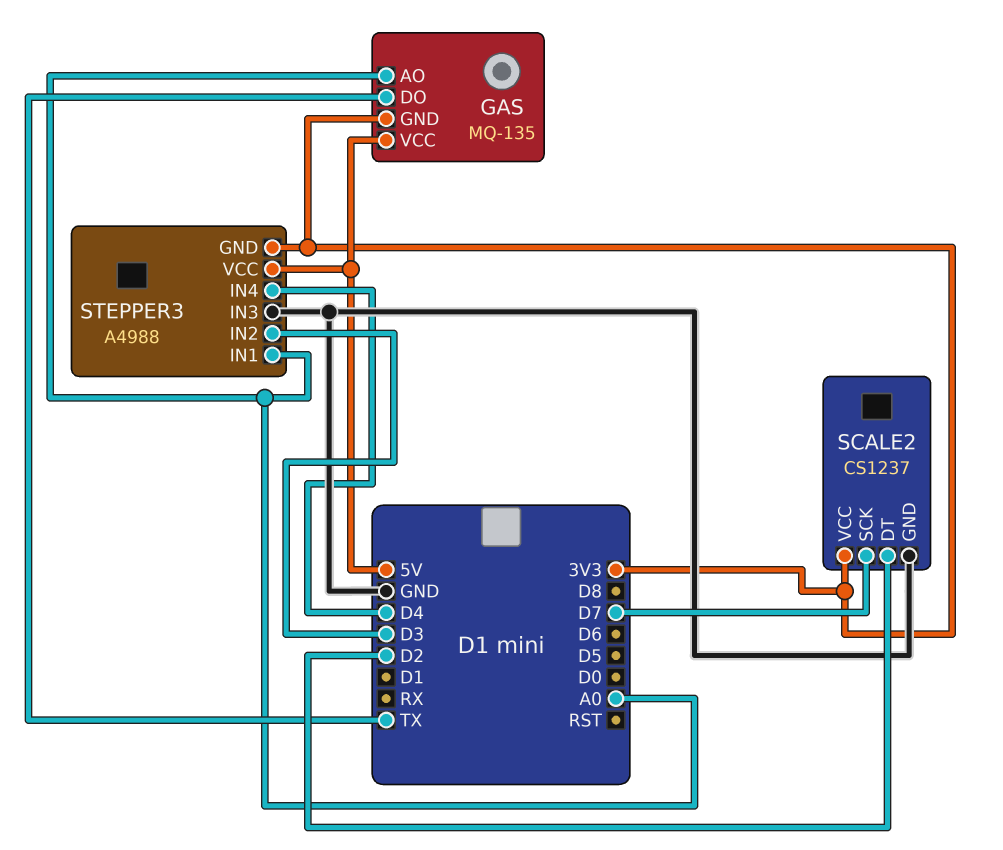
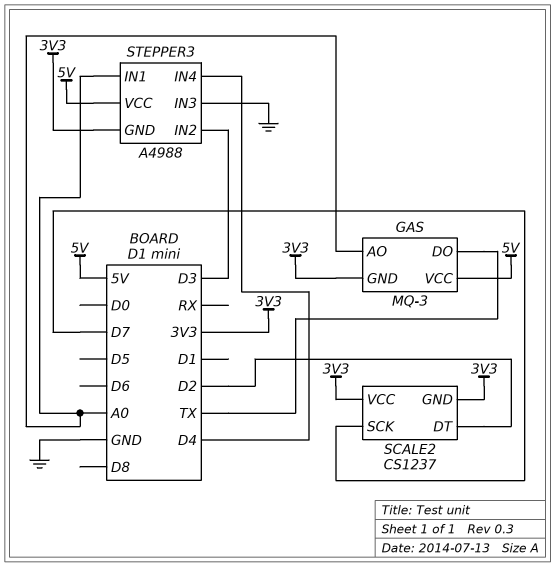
GAS: MQ-135 -> MQ-3
SCALE2 pin GND: GND -> 3V3

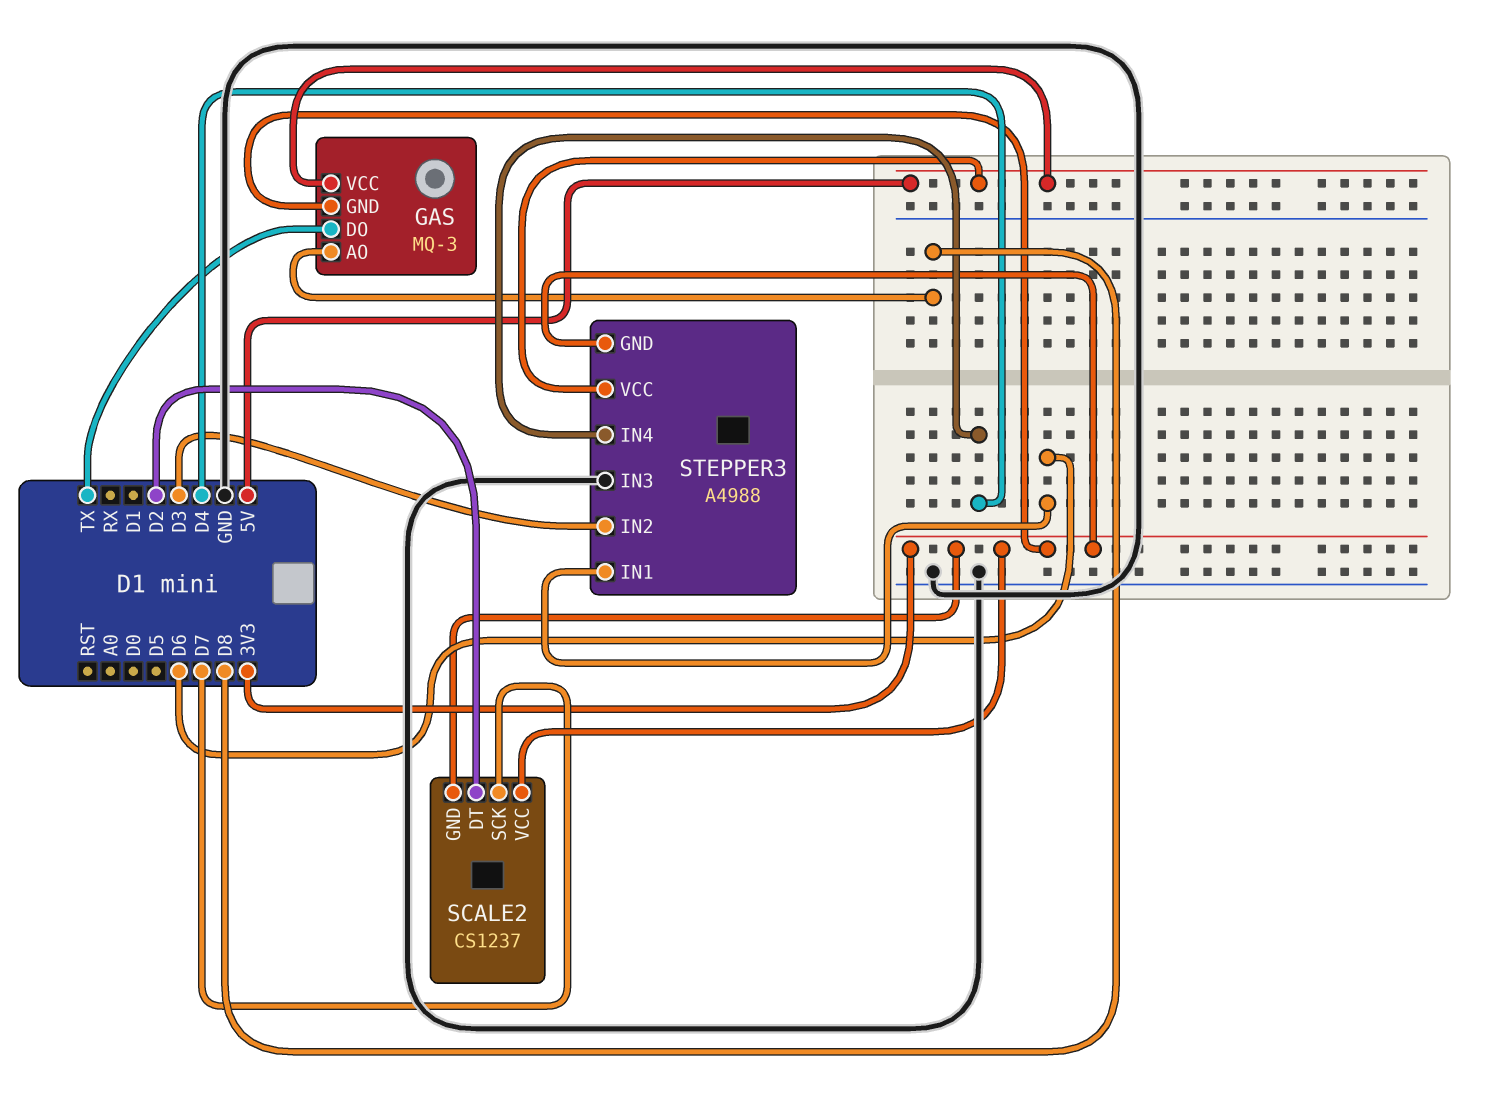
GAS pin AO: A0 -> D8
STEPPER3 pin IN1: A0 -> D6

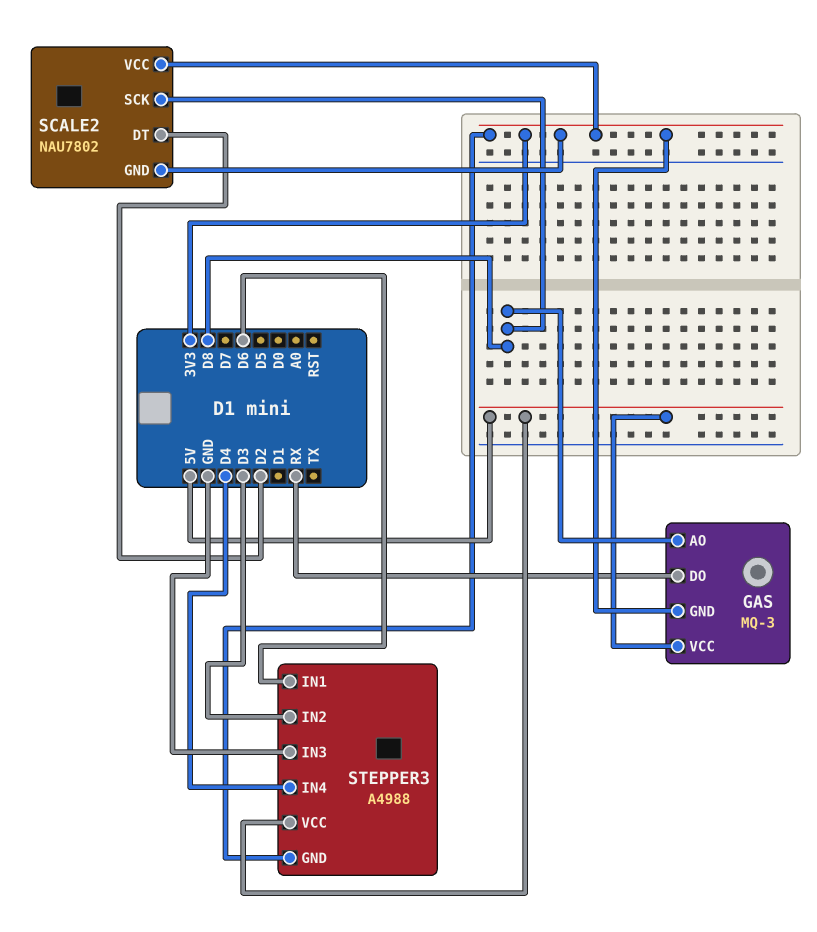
GAS pin DO: TX -> RX
SCALE2: CS1237 -> NAU7802
SCALE2 pin SCK: D7 -> D8

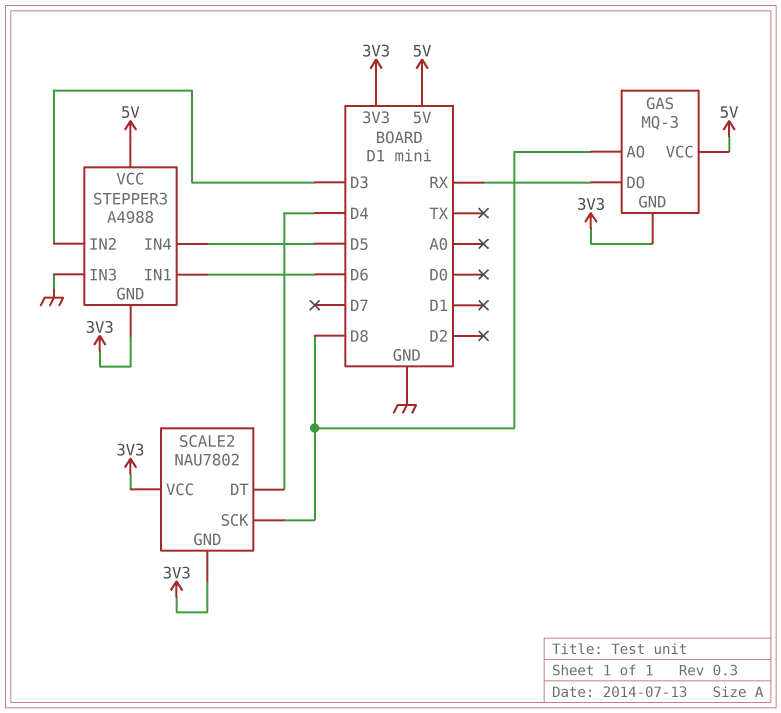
SCALE2 pin DT: D2 -> D4
STEPPER3 pin IN4: D4 -> D5

